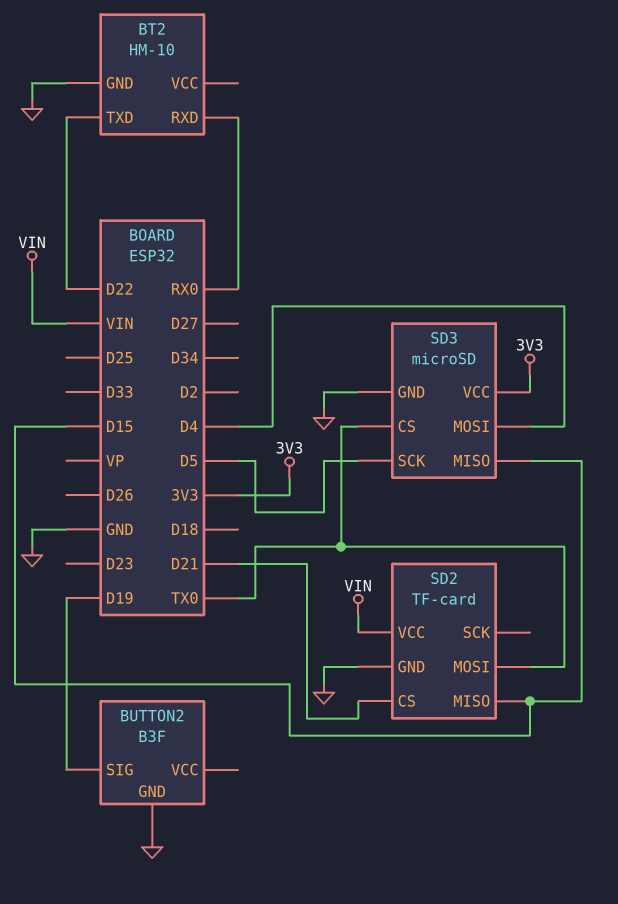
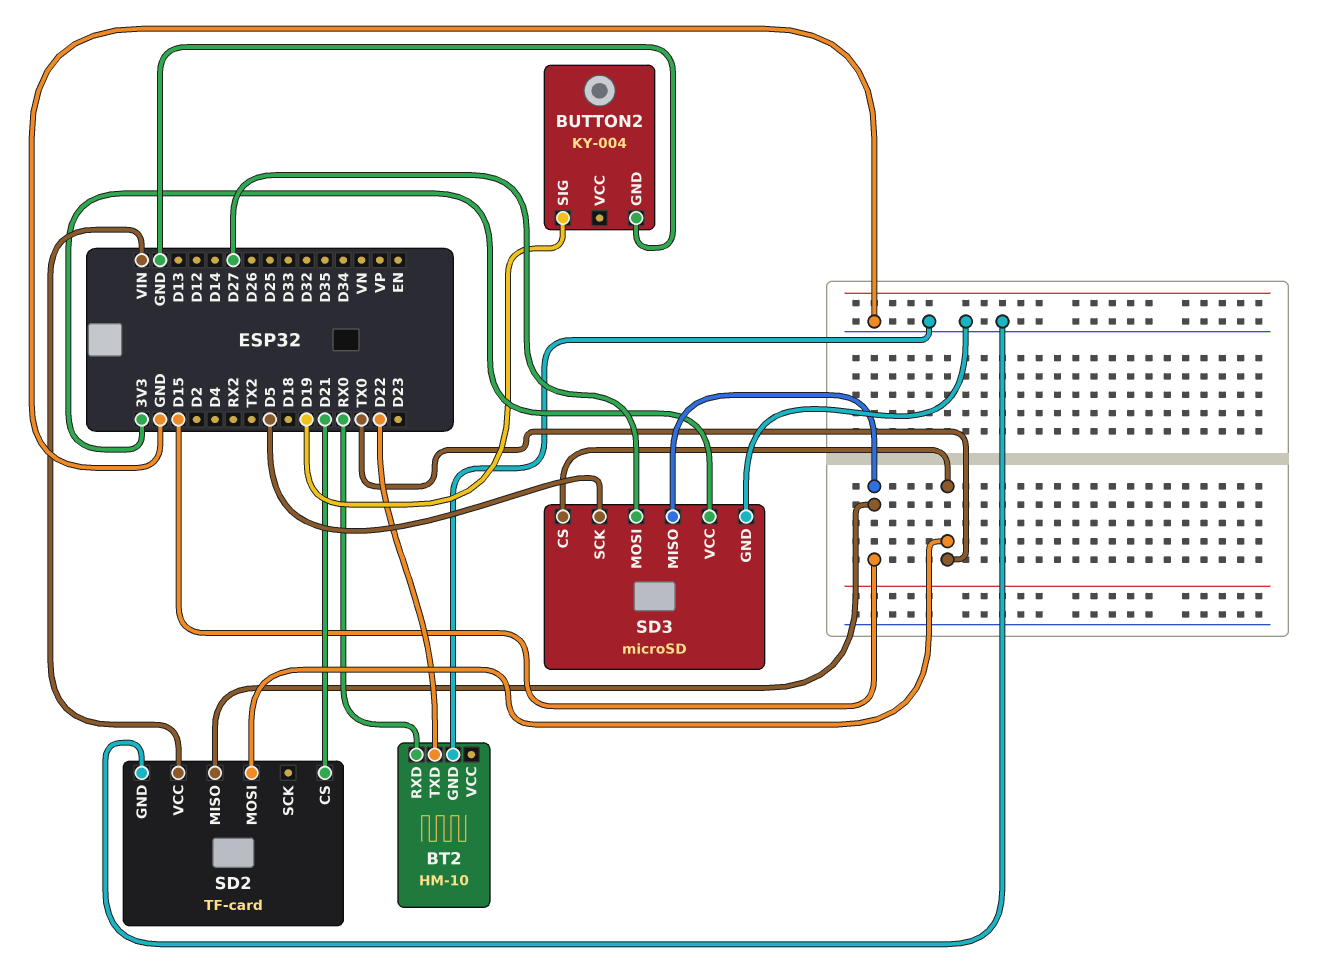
BUTTON2: B3F -> KY-004
SD3 pin MOSI: D4 -> D27

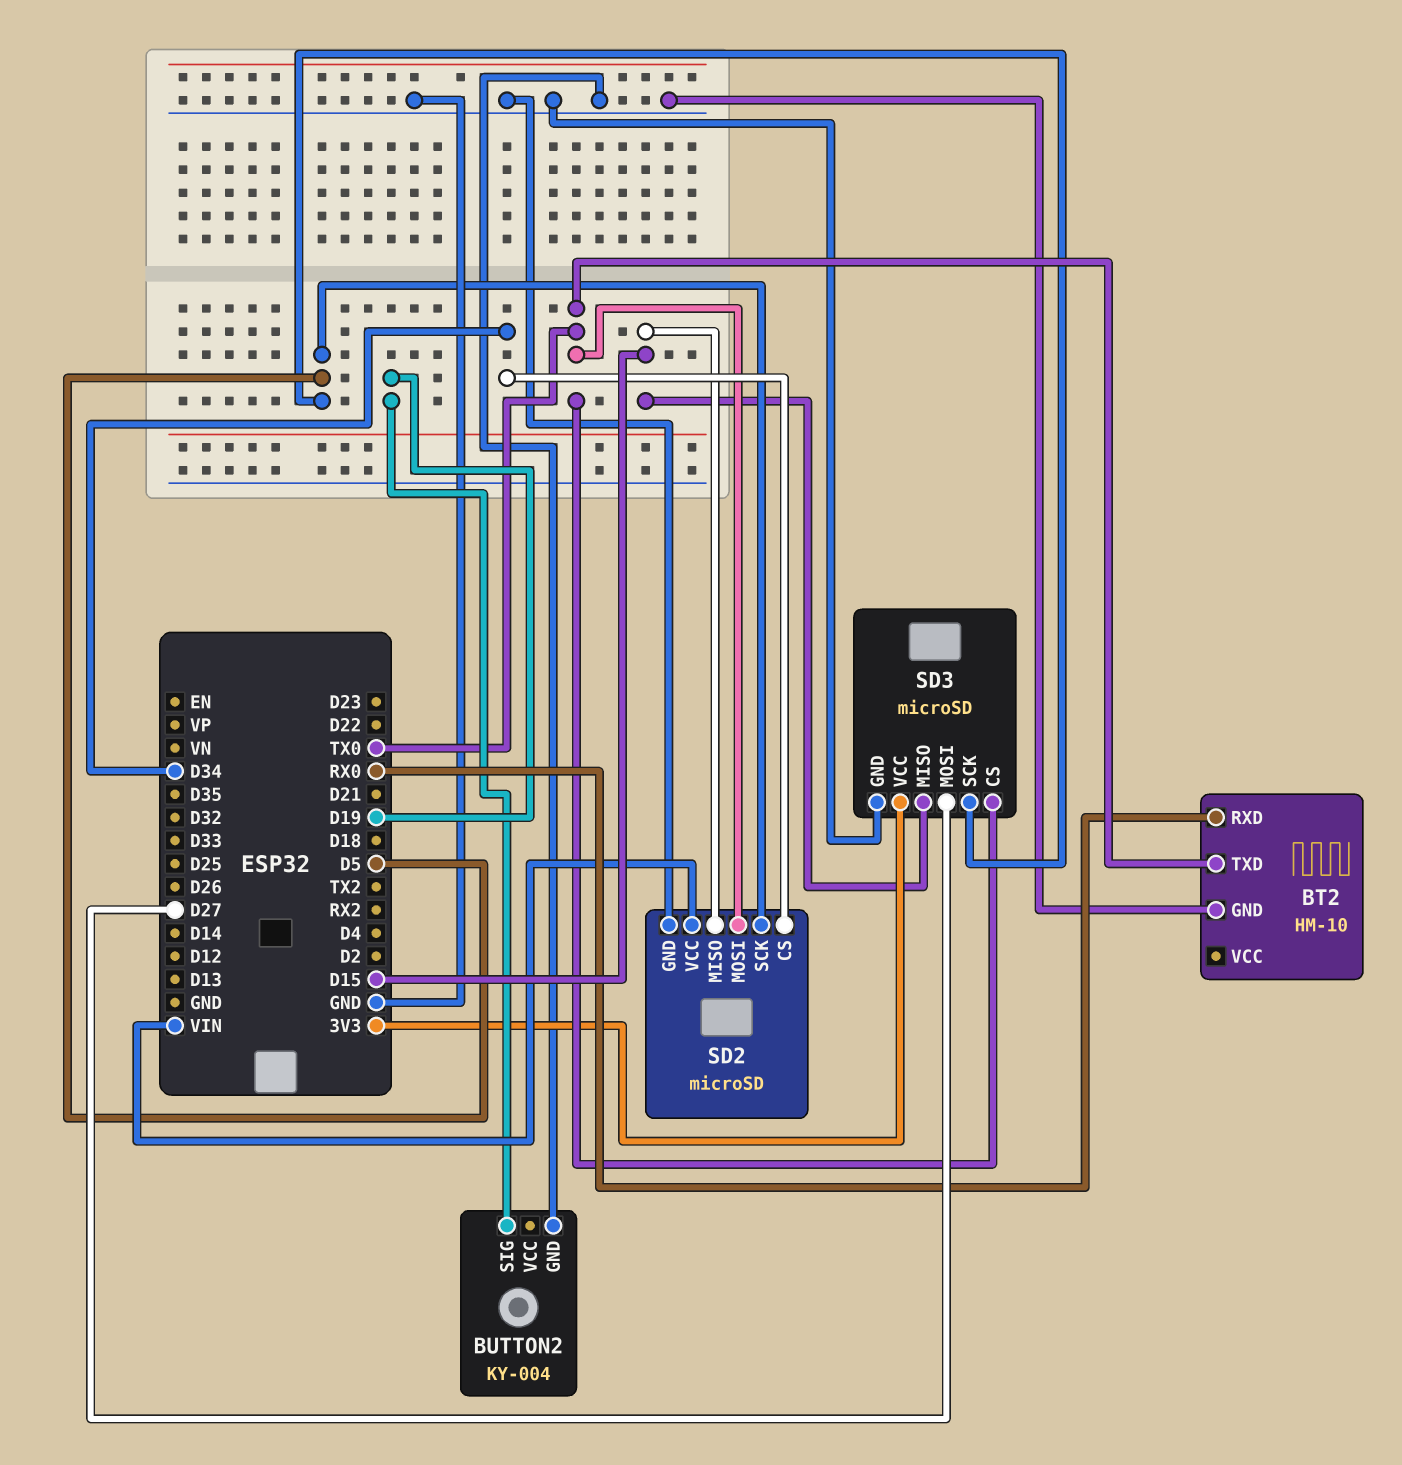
BT2 pin TXD: D22 -> TX0
SD2: TF-card -> microSD
SD2 pin CS: D21 -> D34
SD2 pin SCK: none -> D5

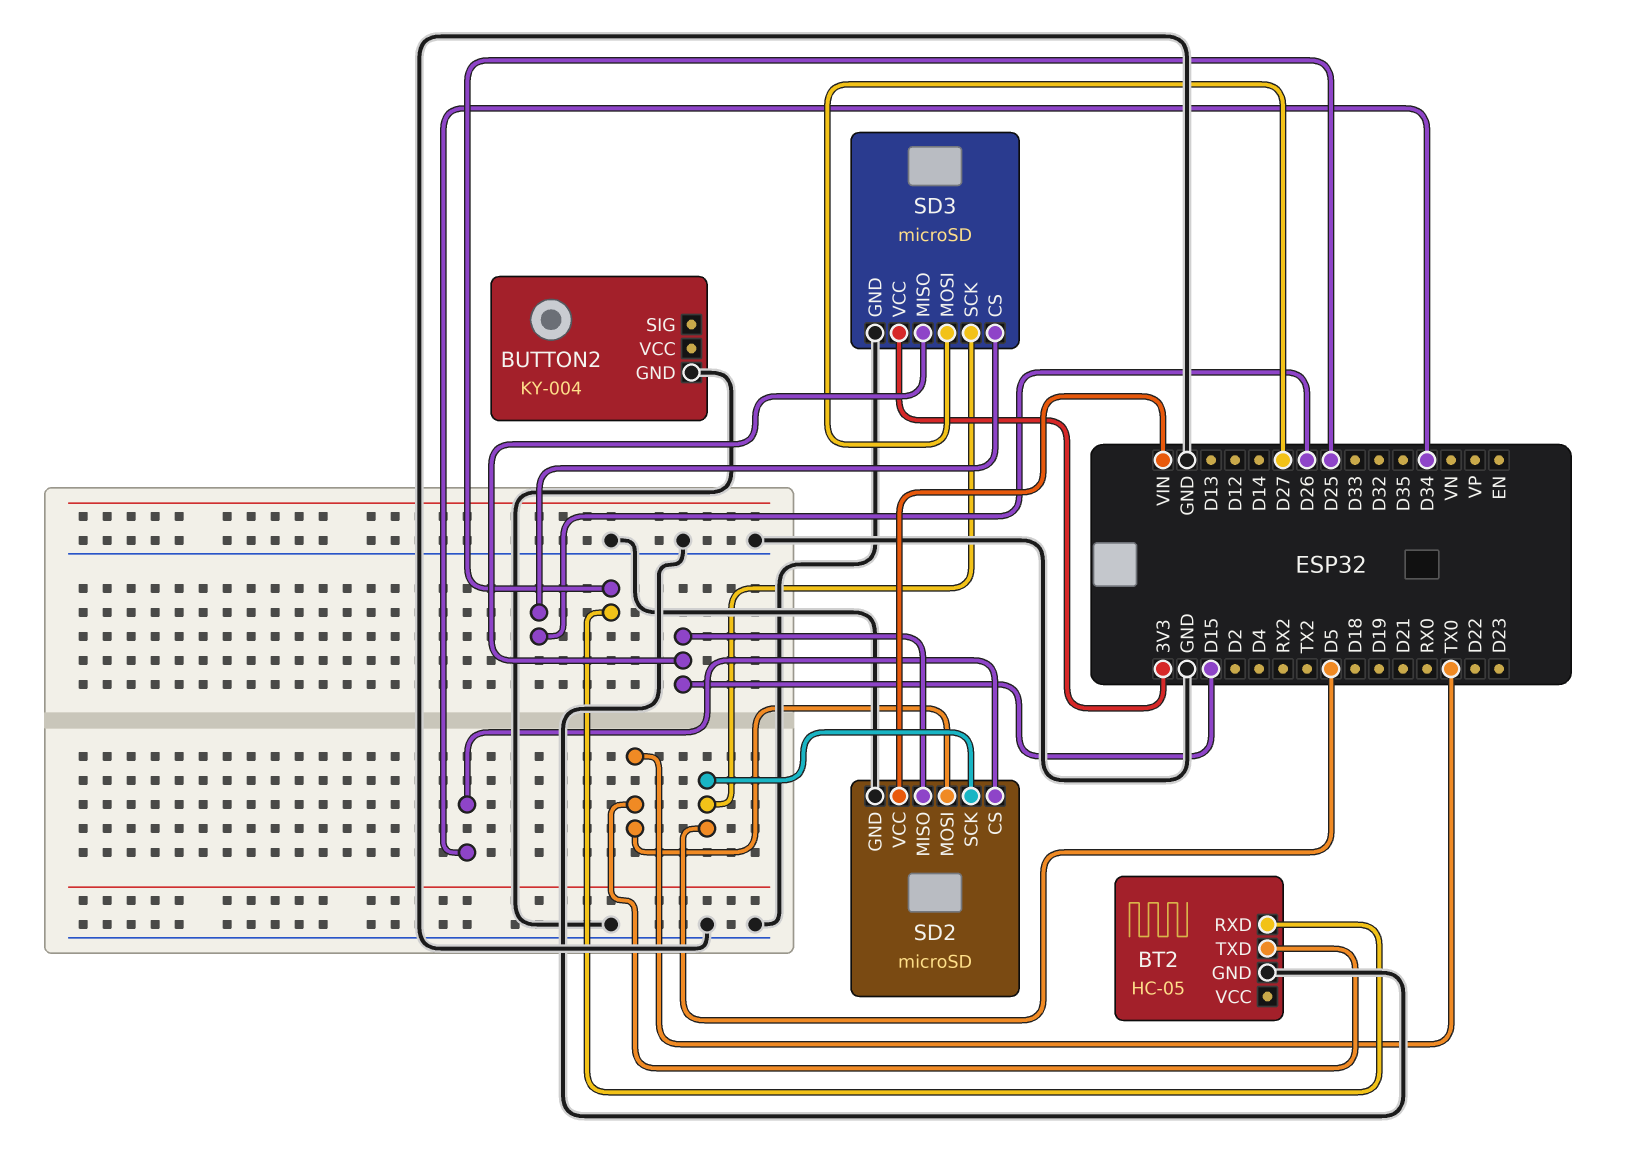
BT2: HM-10 -> HC-05
BT2 pin RXD: RX0 -> D25
BUTTON2 pin SIG: D19 -> none
SD3 pin CS: TX0 -> D26

